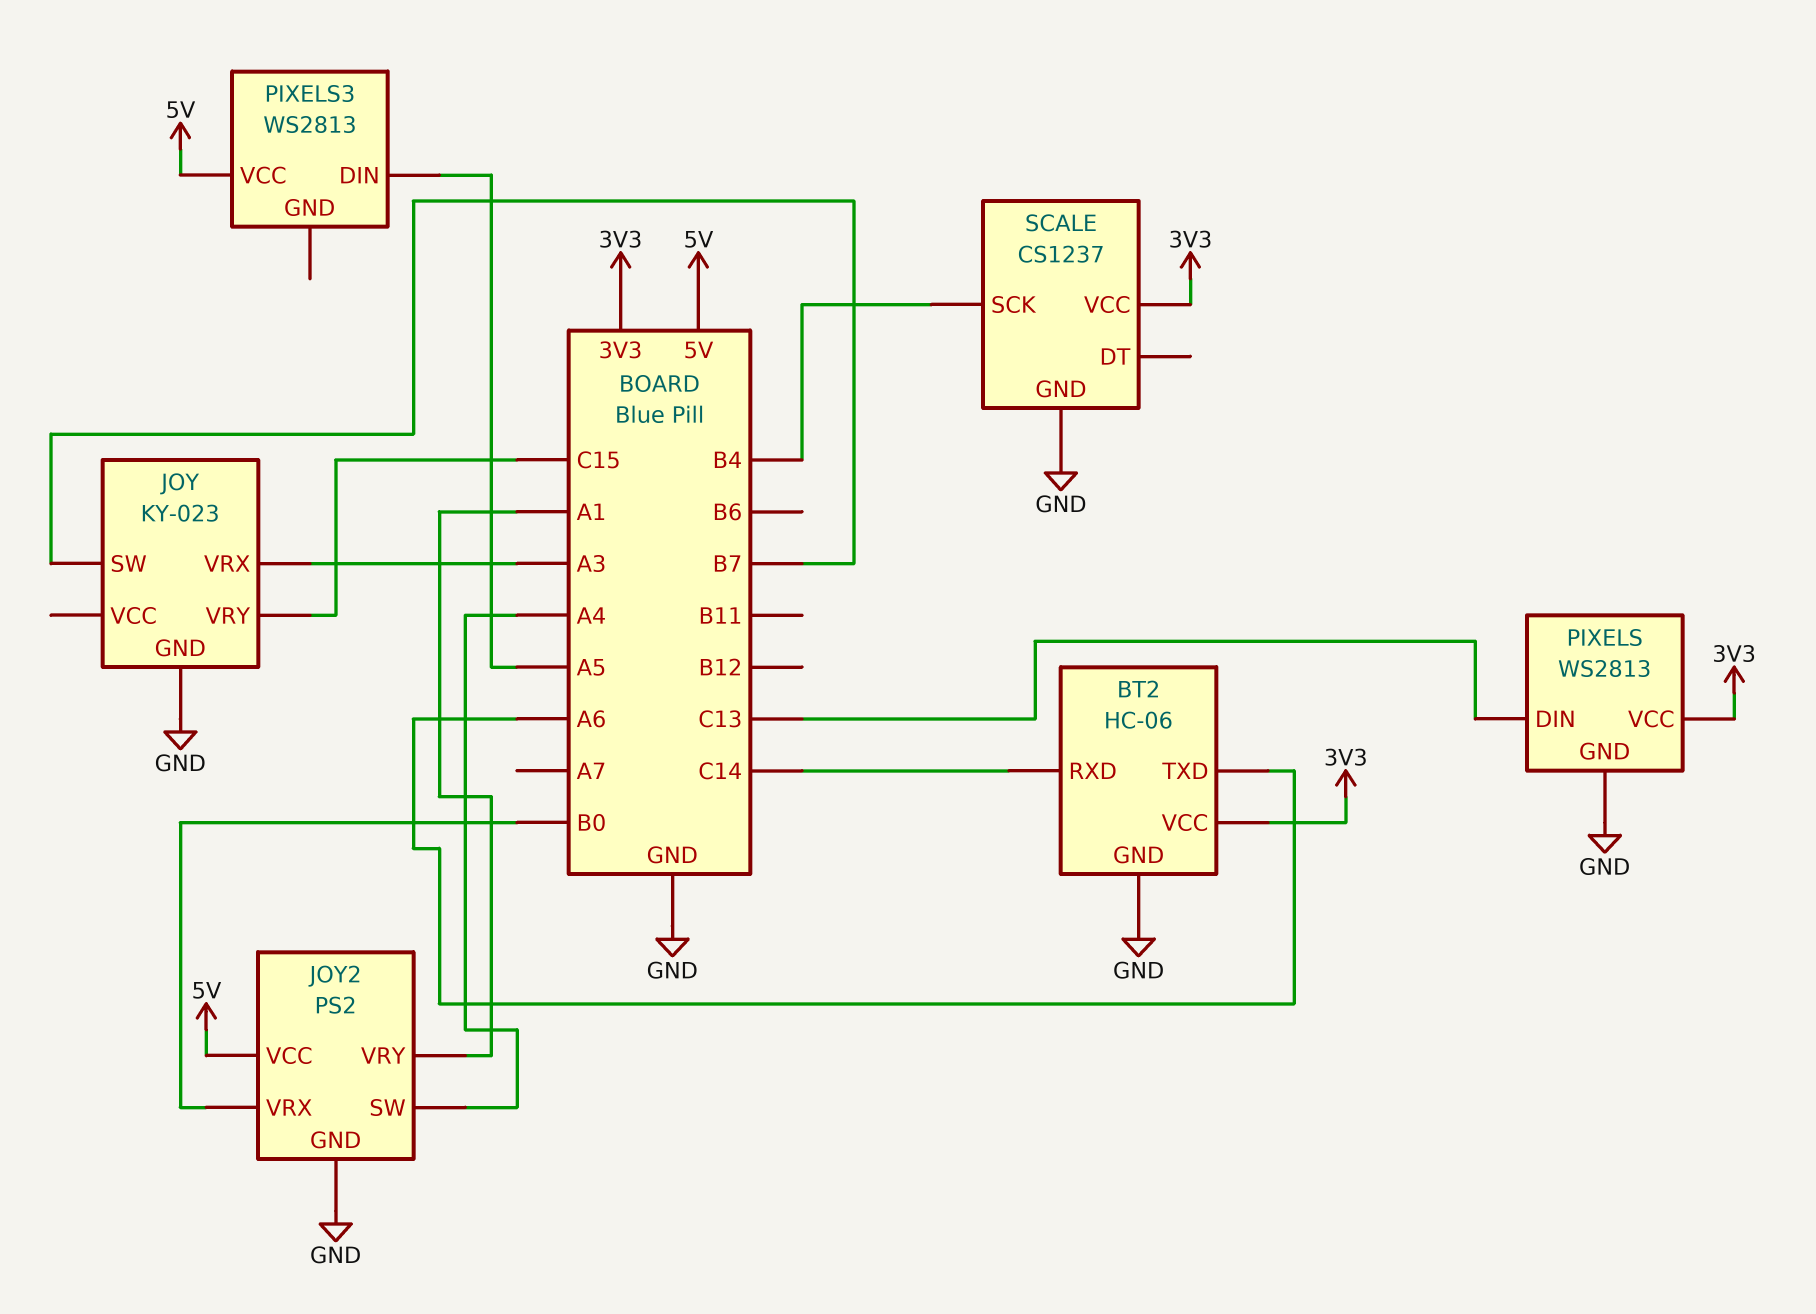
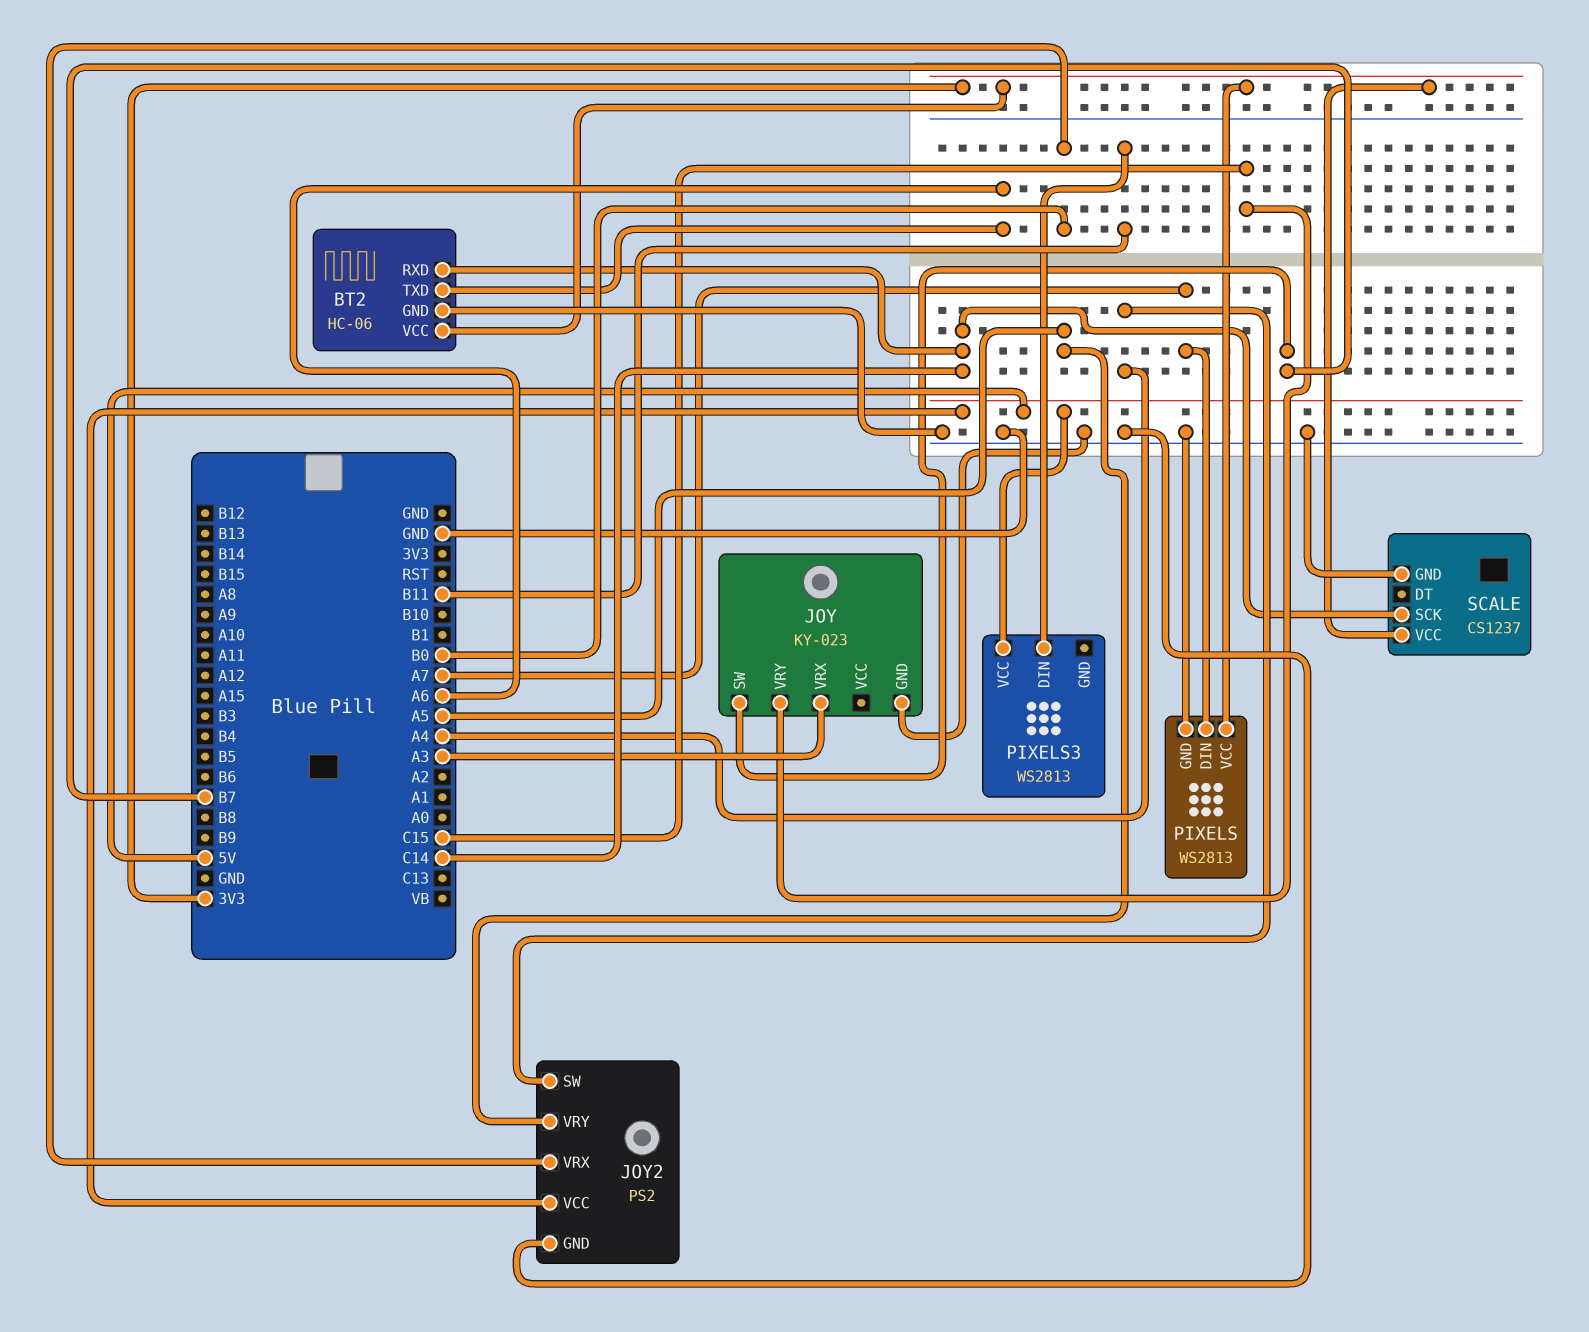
JOY2 pin VRY: A1 -> A5
PIXELS pin DIN: C13 -> A7
PIXELS3 pin DIN: A5 -> B11
SCALE pin SCK: B4 -> C14

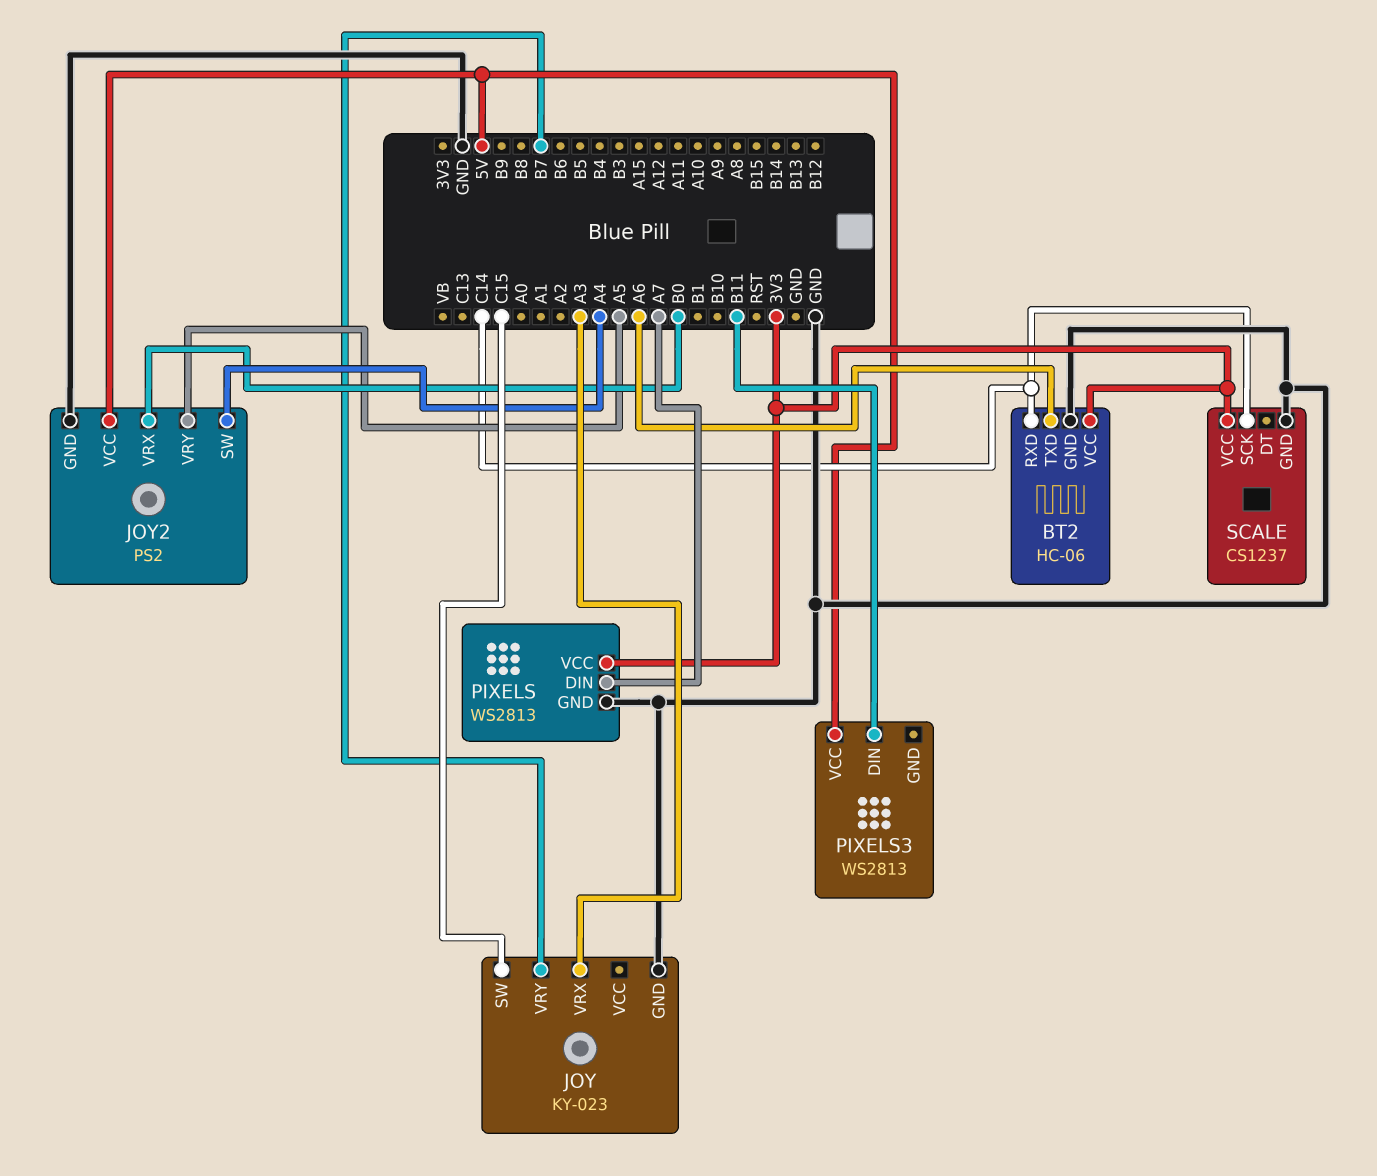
JOY pin SW: B7 -> C15
JOY pin VRY: C15 -> B7

